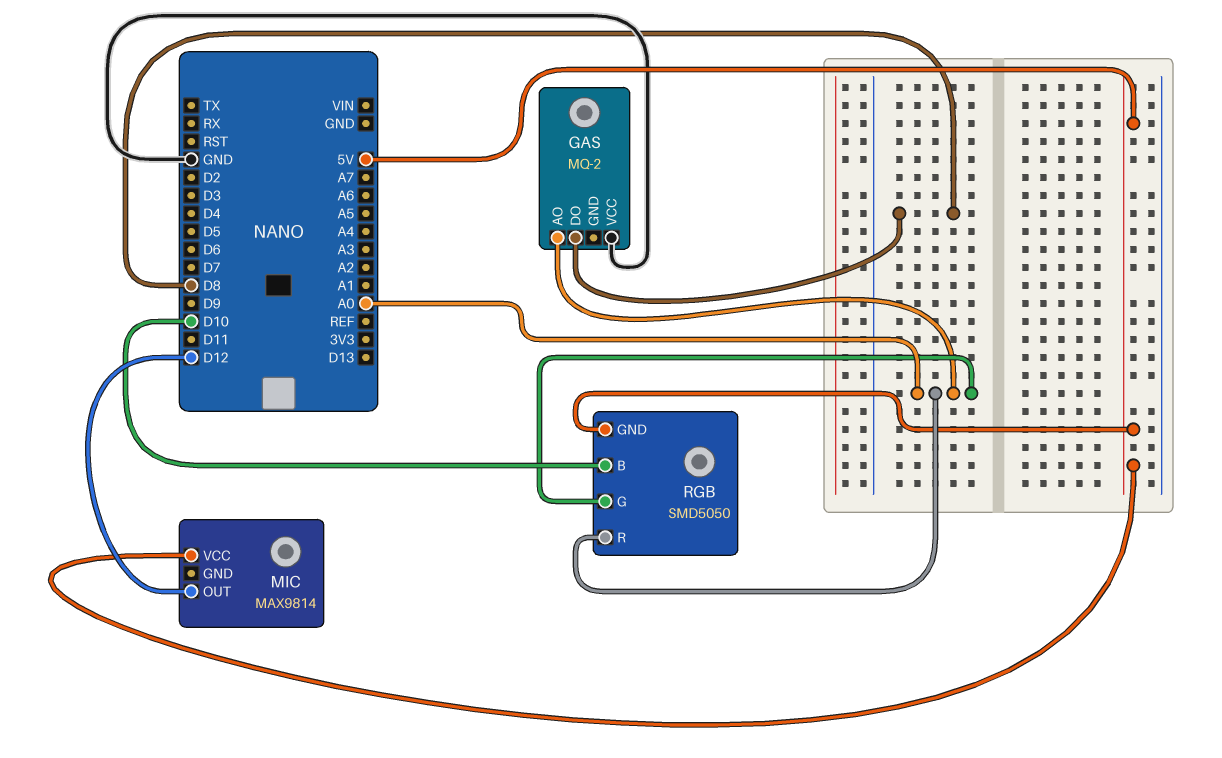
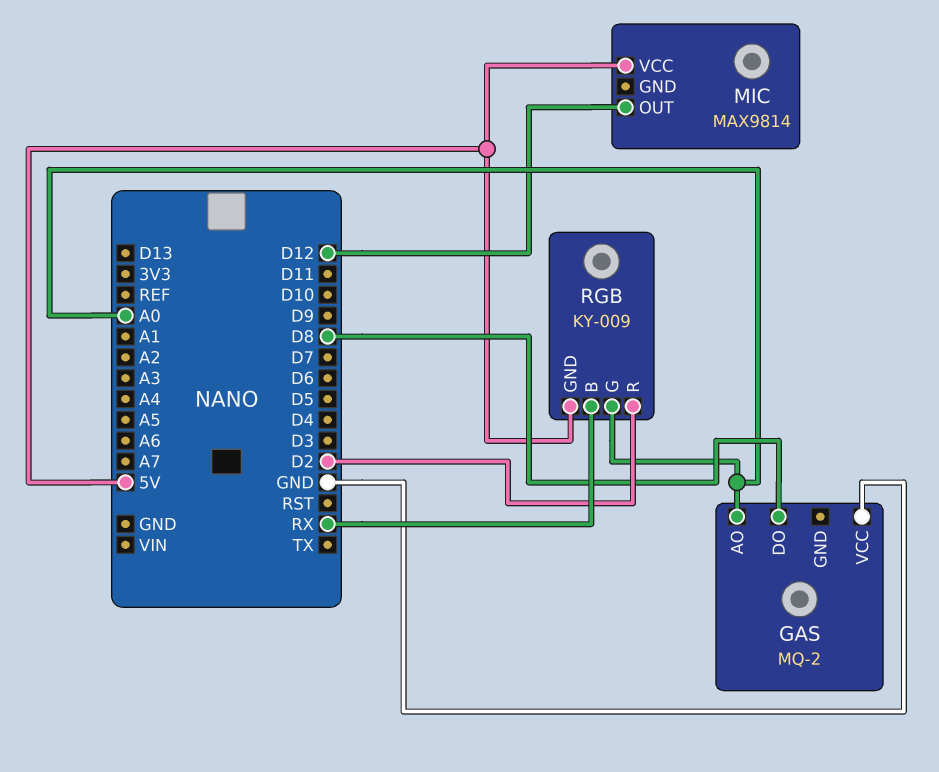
RGB: SMD5050 -> KY-009
RGB pin B: D10 -> RX
RGB pin R: A0 -> D2

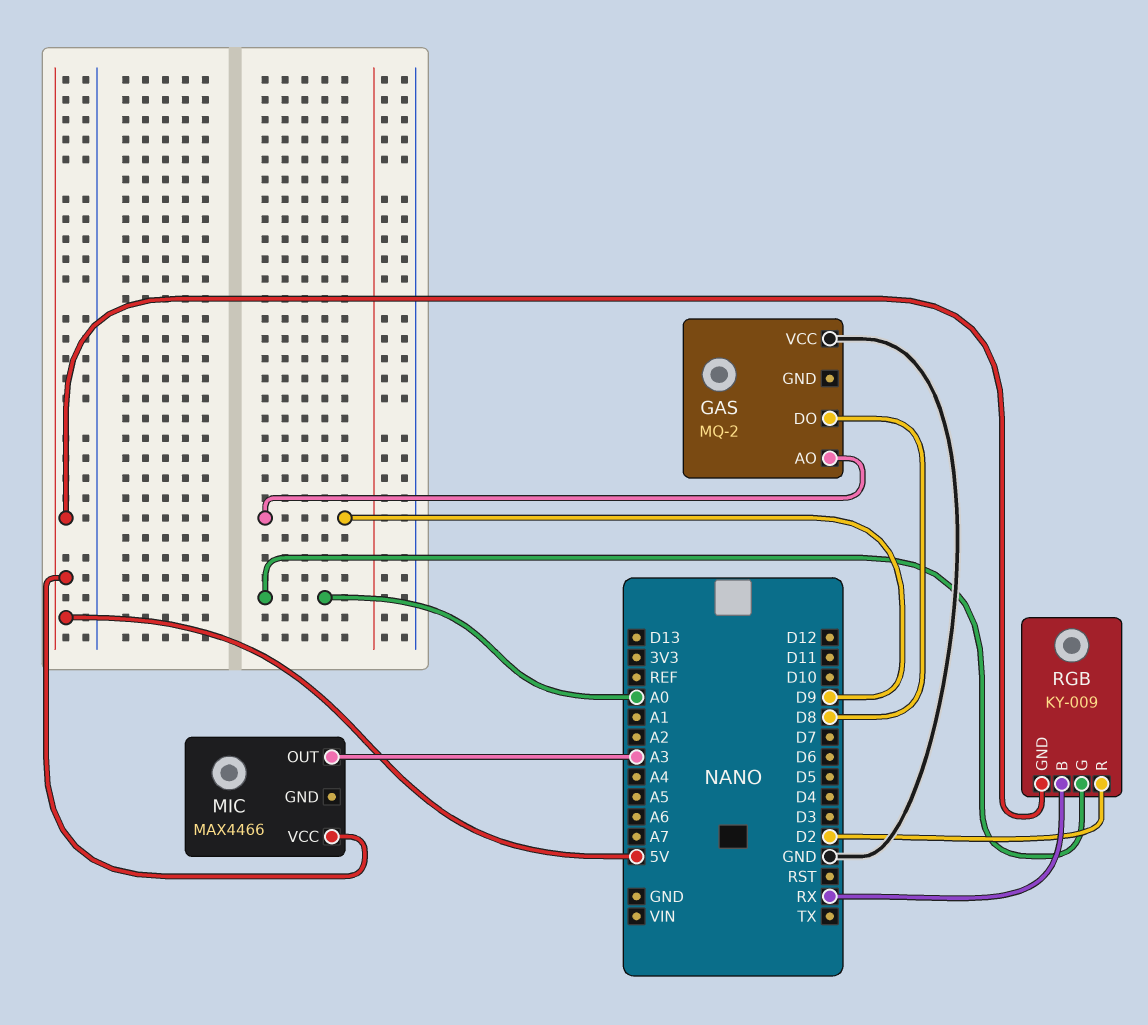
GAS pin AO: A0 -> D9
MIC: MAX9814 -> MAX4466
MIC pin OUT: D12 -> A3

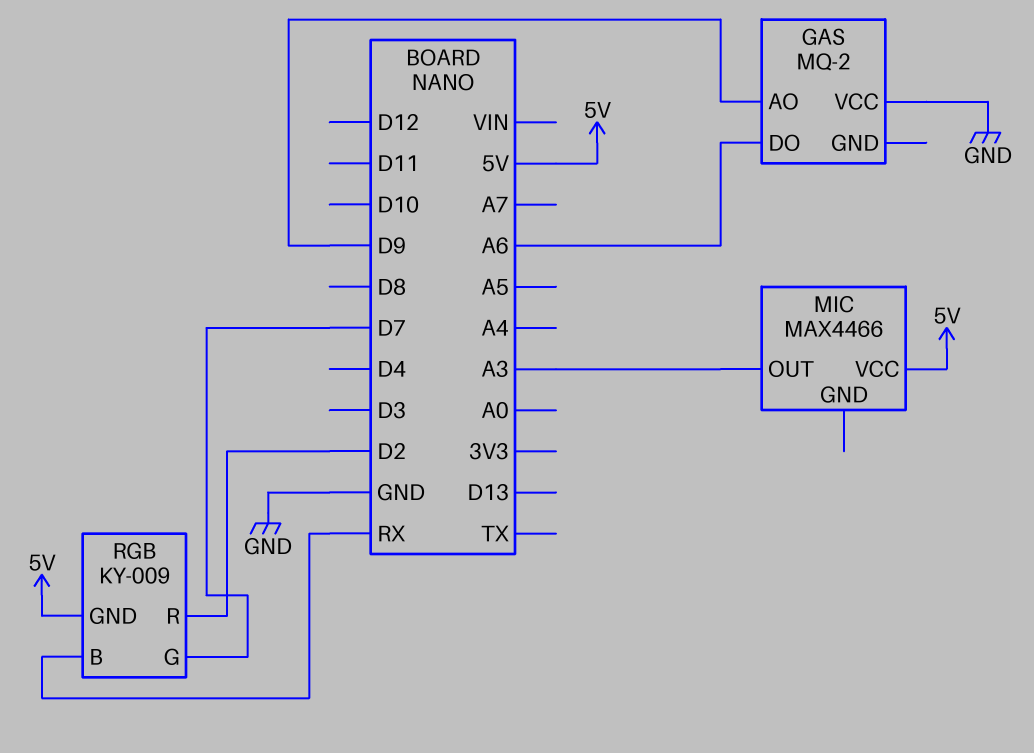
GAS pin DO: D8 -> A6
RGB pin G: A0 -> D7

